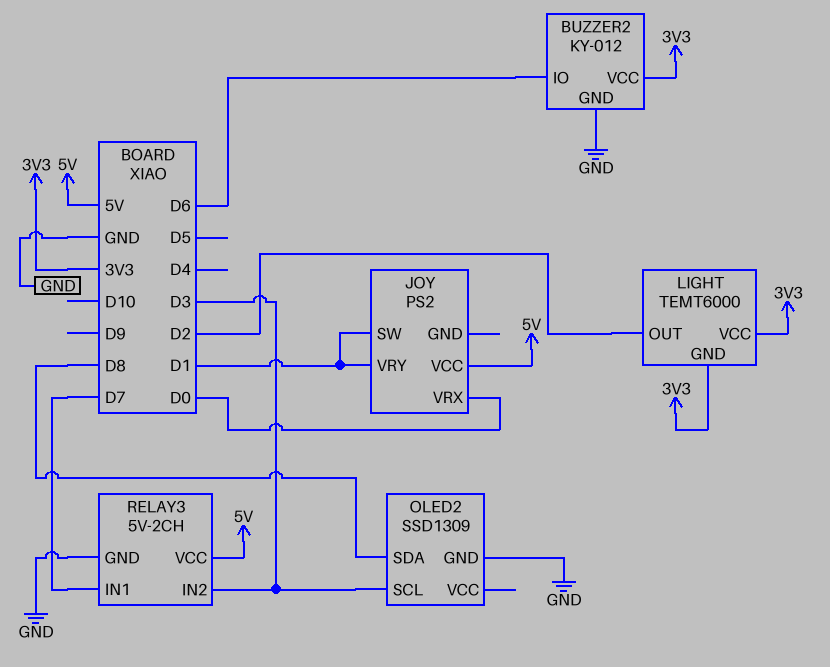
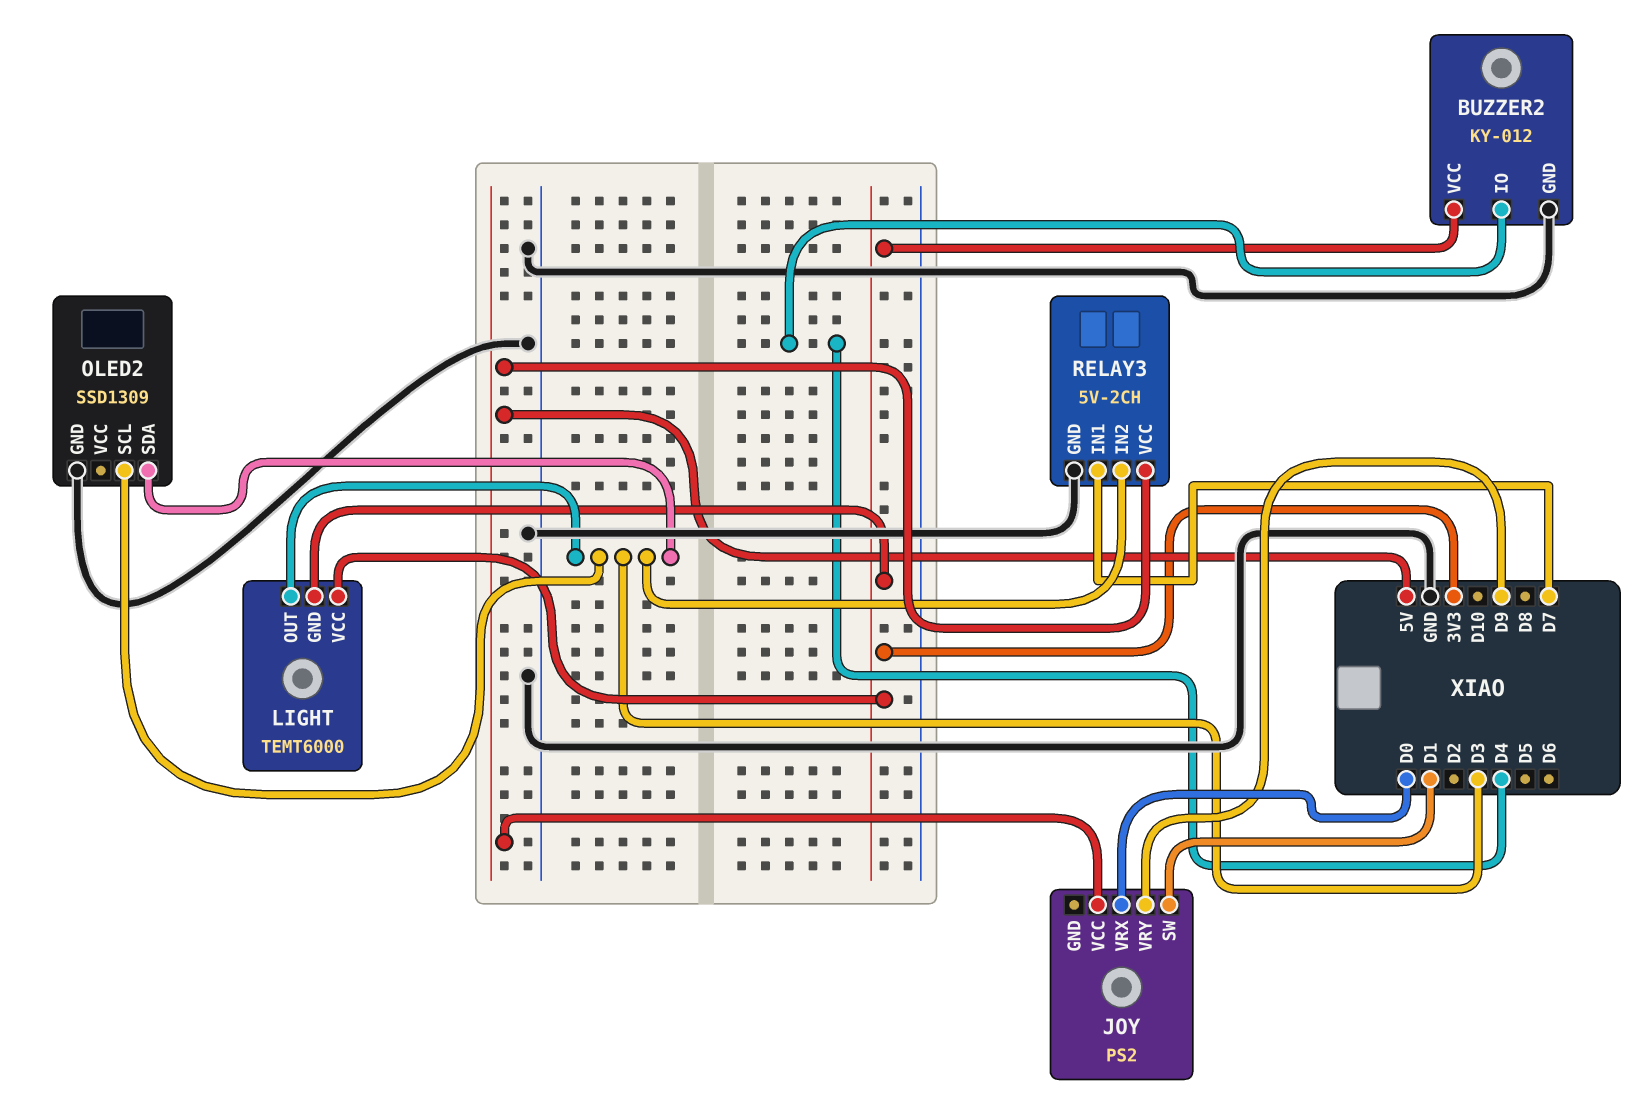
BUZZER2 pin IO: D6 -> D4
JOY pin VRY: D1 -> D9
LIGHT pin OUT: D2 -> D3
OLED2 pin SDA: D8 -> D3

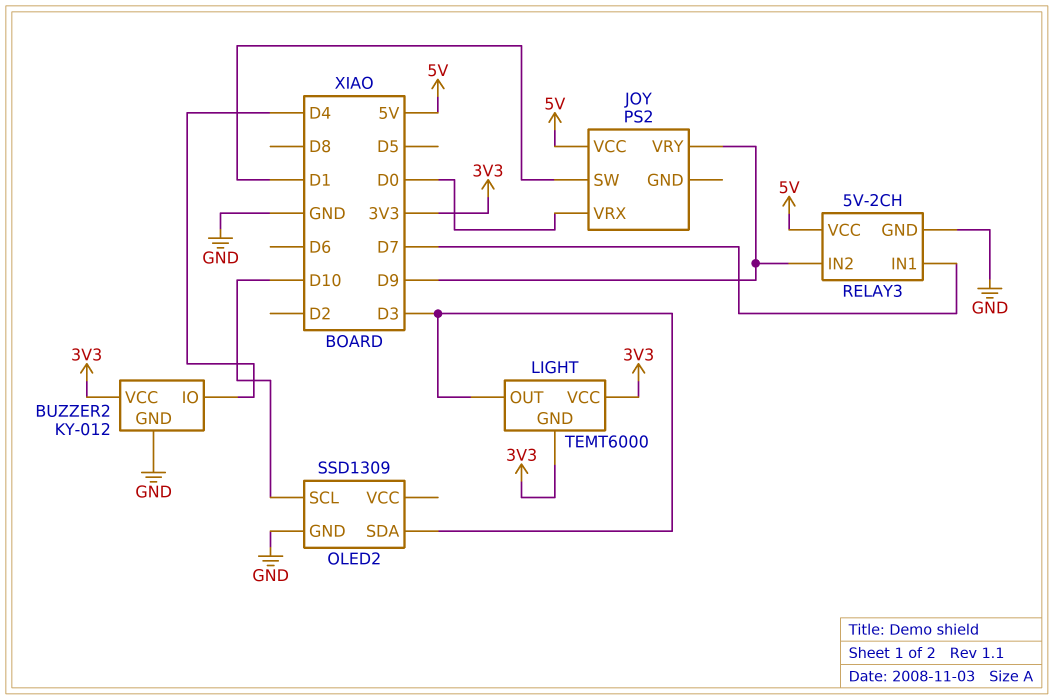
OLED2 pin SCL: D3 -> D10
RELAY3 pin IN2: D3 -> D9

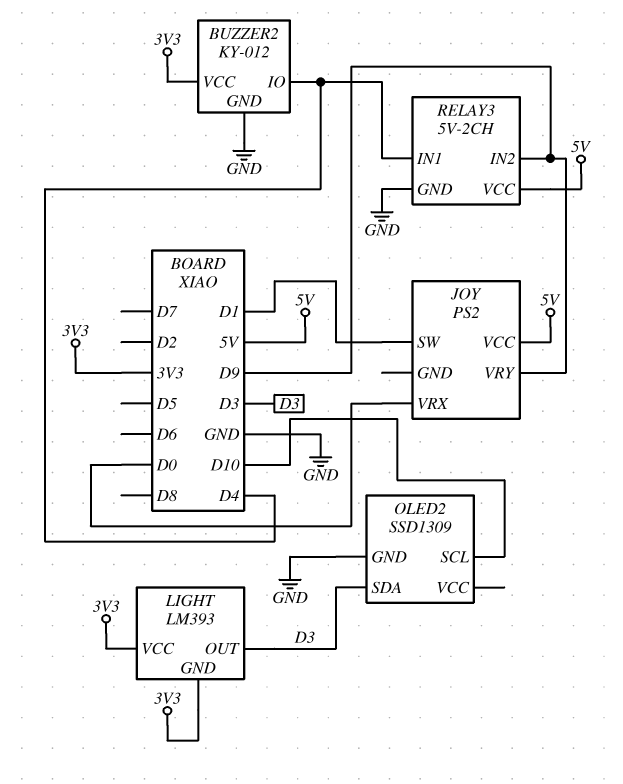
LIGHT: TEMT6000 -> LM393
RELAY3 pin IN1: D7 -> D4

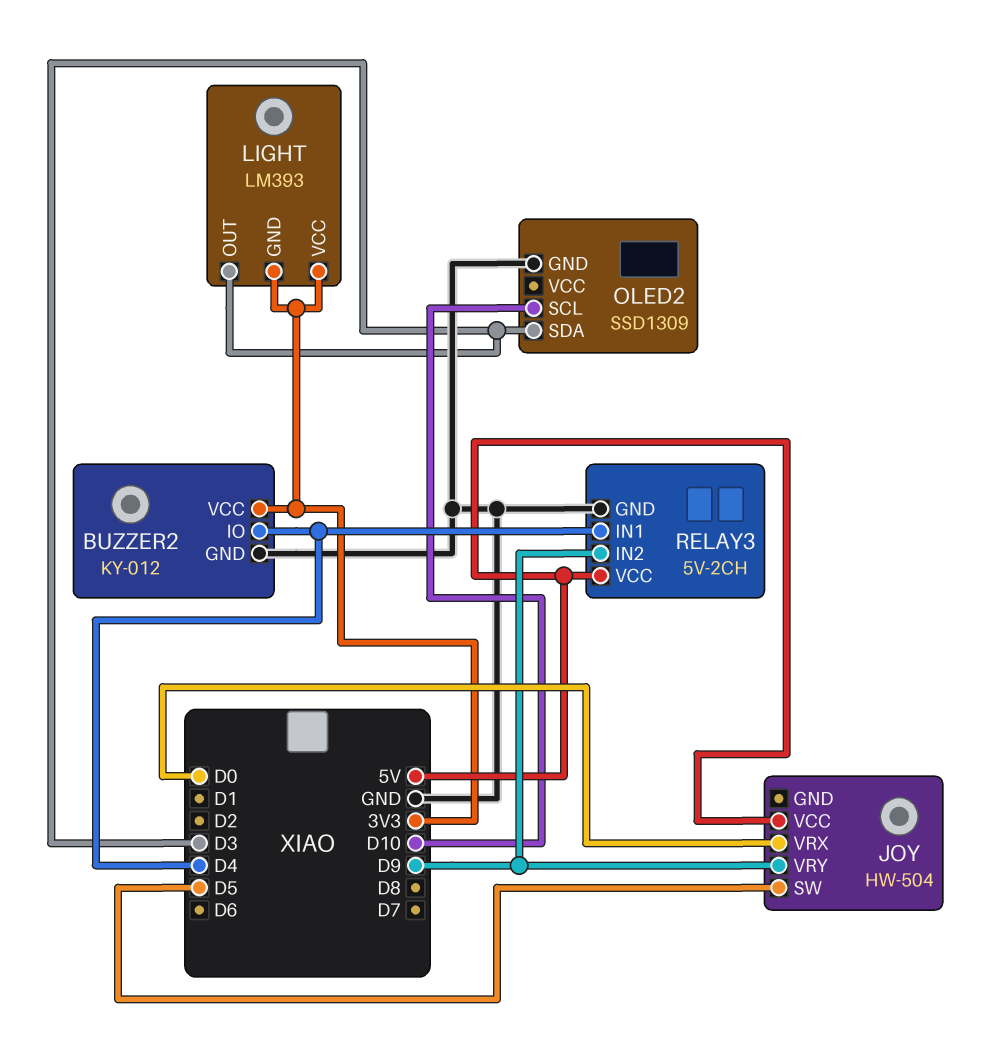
JOY: PS2 -> HW-504
JOY pin SW: D1 -> D5

